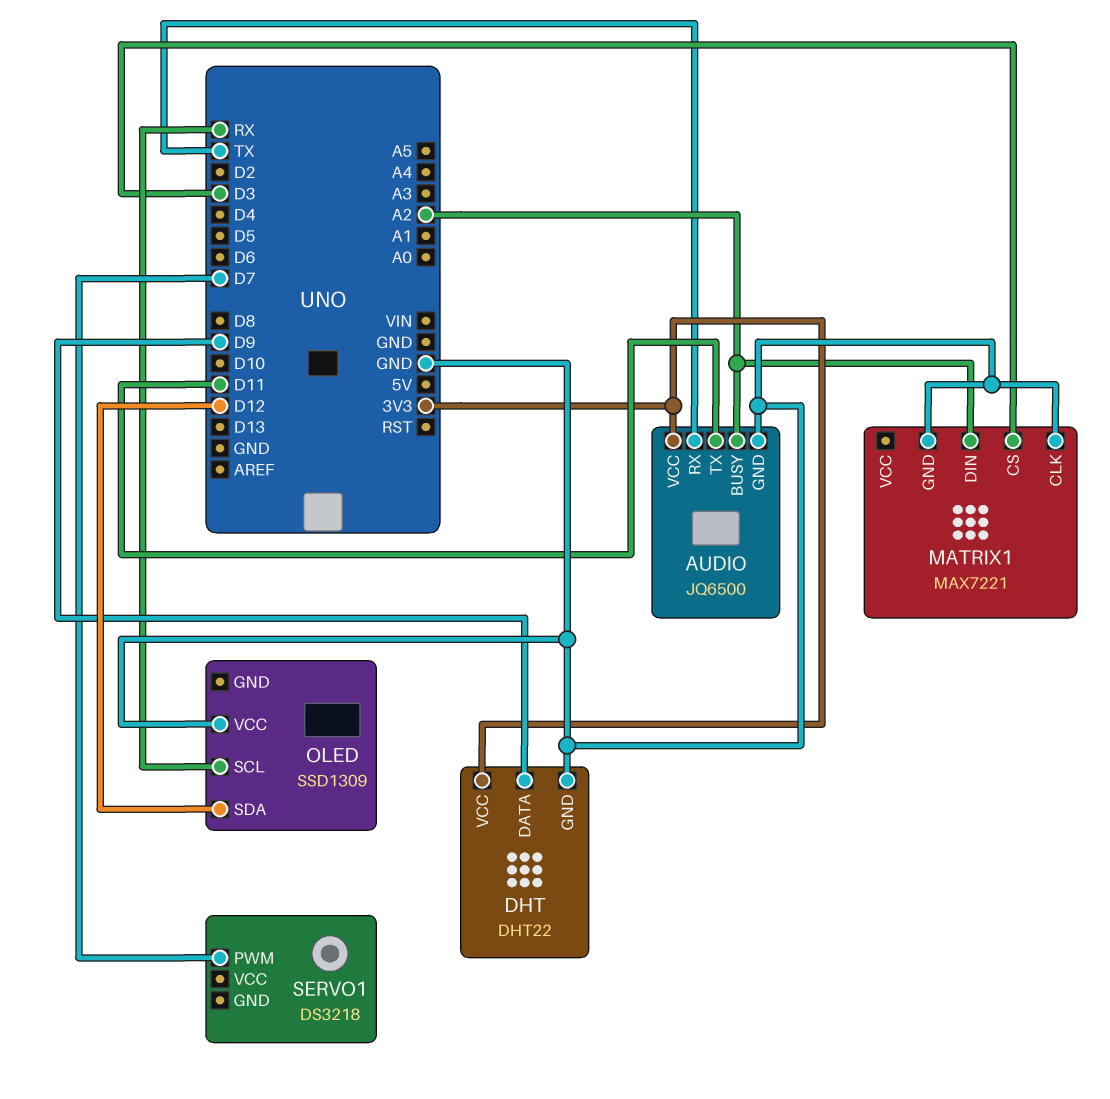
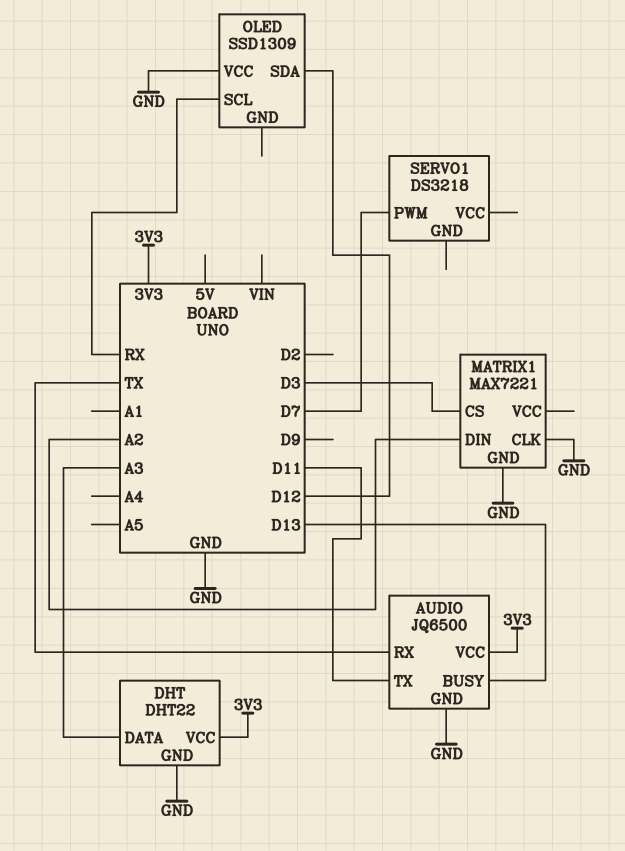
AUDIO pin BUSY: A2 -> D13
DHT pin DATA: D9 -> A3

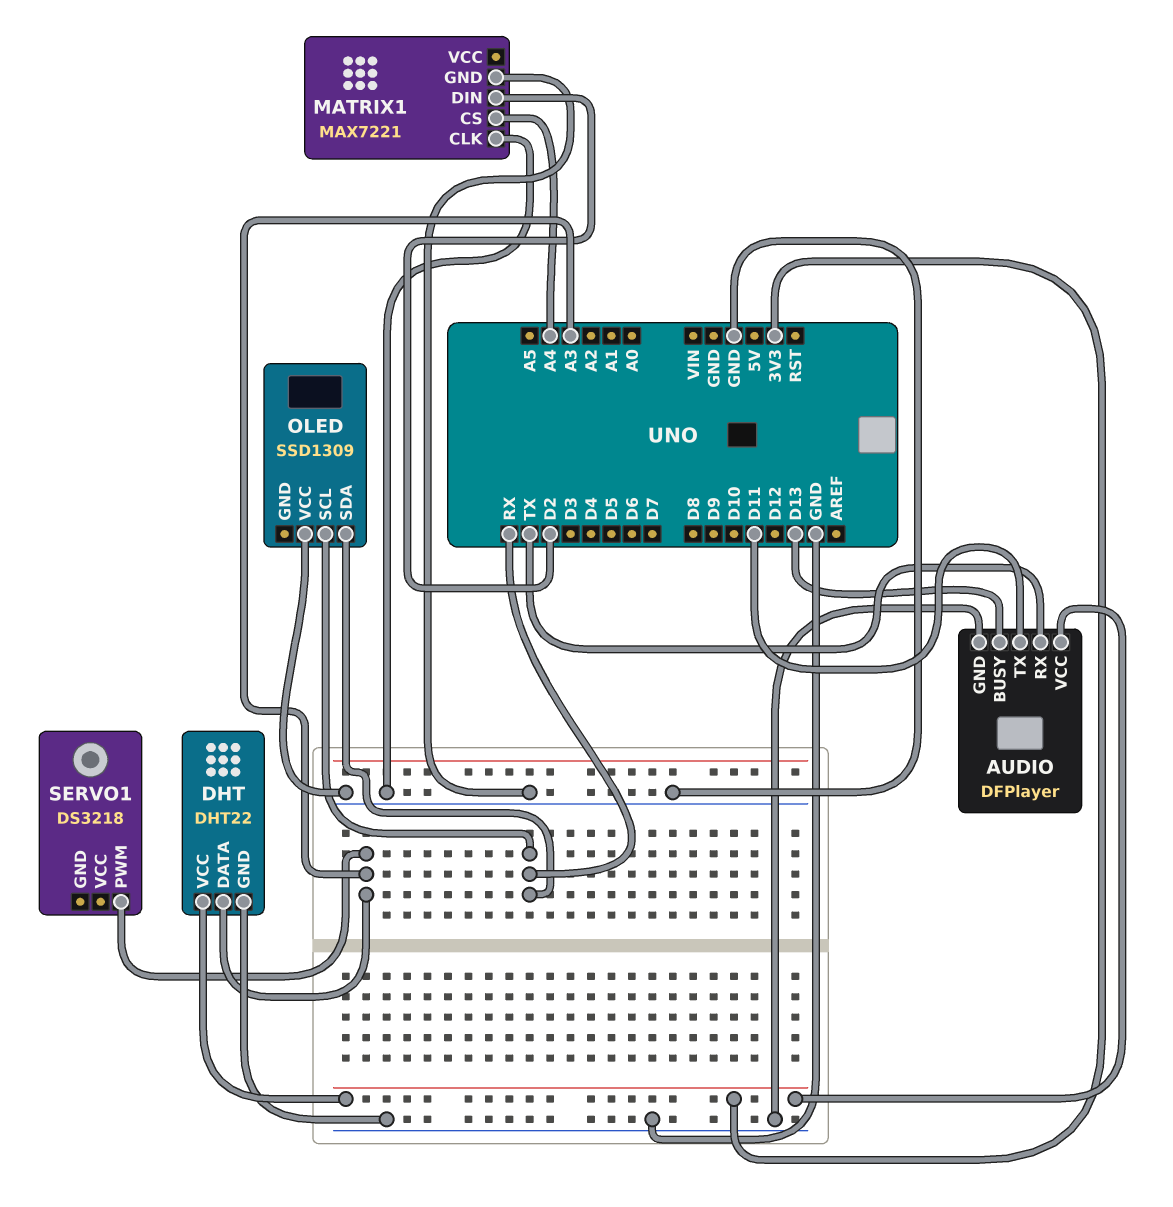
AUDIO: JQ6500 -> DFPlayer
MATRIX1 pin CS: D3 -> A4
MATRIX1 pin DIN: A2 -> D2
OLED pin SDA: D12 -> RX
SERVO1 pin PWM: D7 -> A3

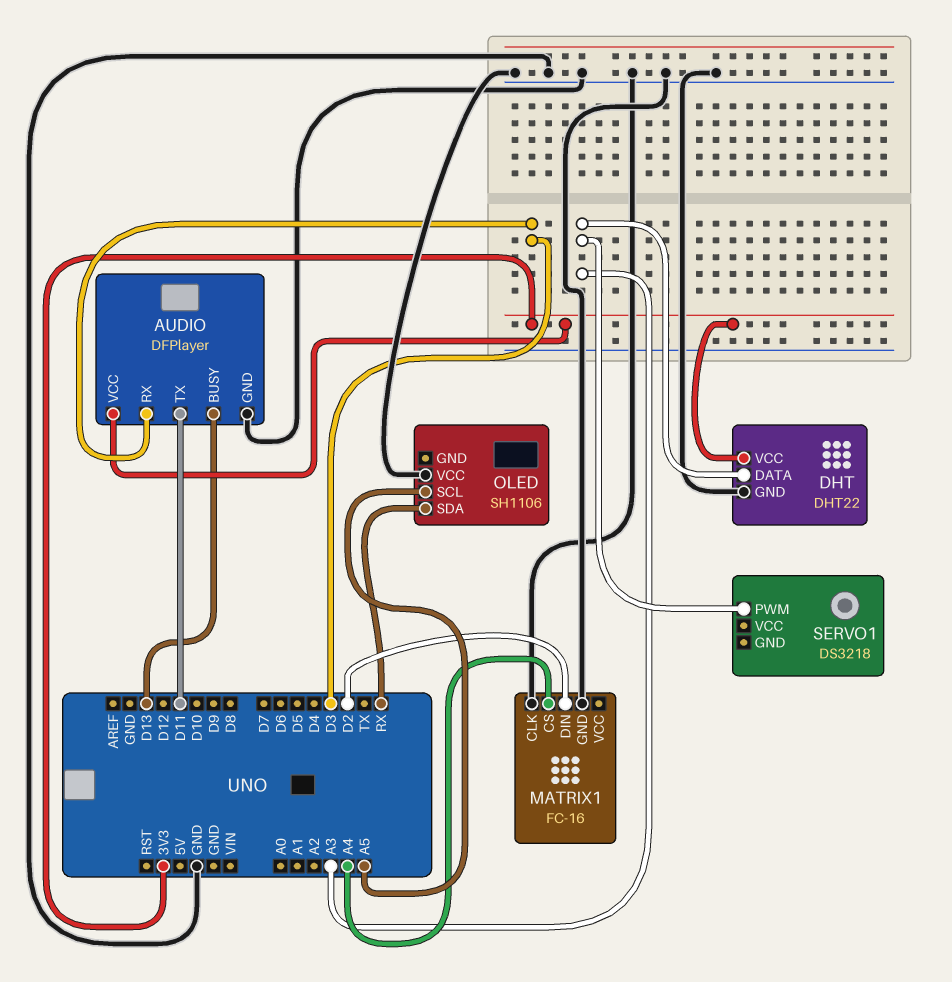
AUDIO pin RX: TX -> D3
MATRIX1: MAX7221 -> FC-16
OLED: SSD1309 -> SH1106
OLED pin SCL: RX -> A5

